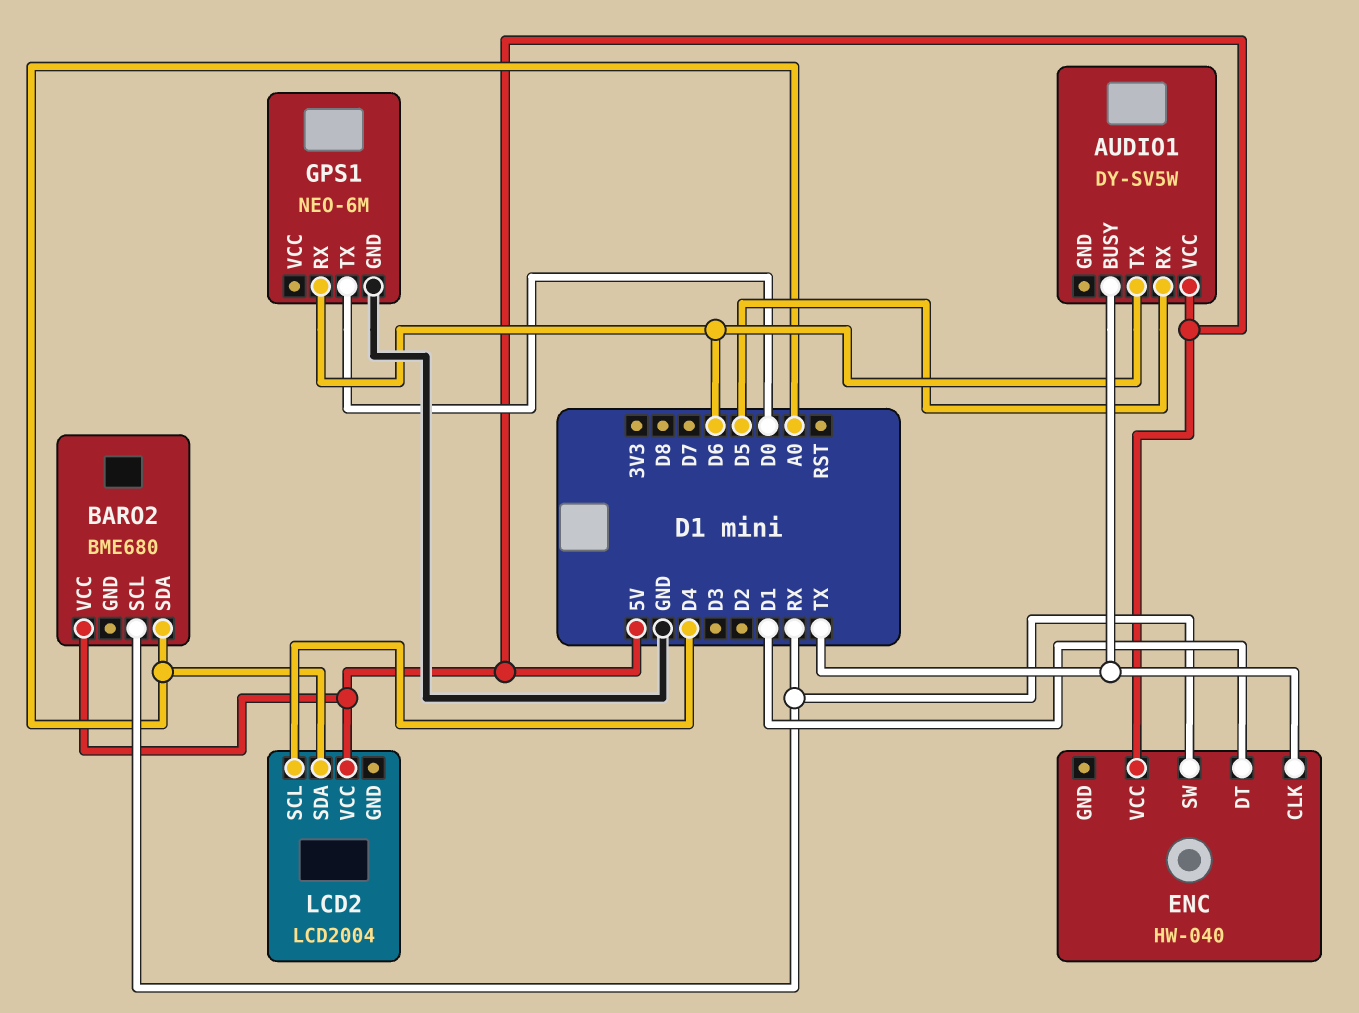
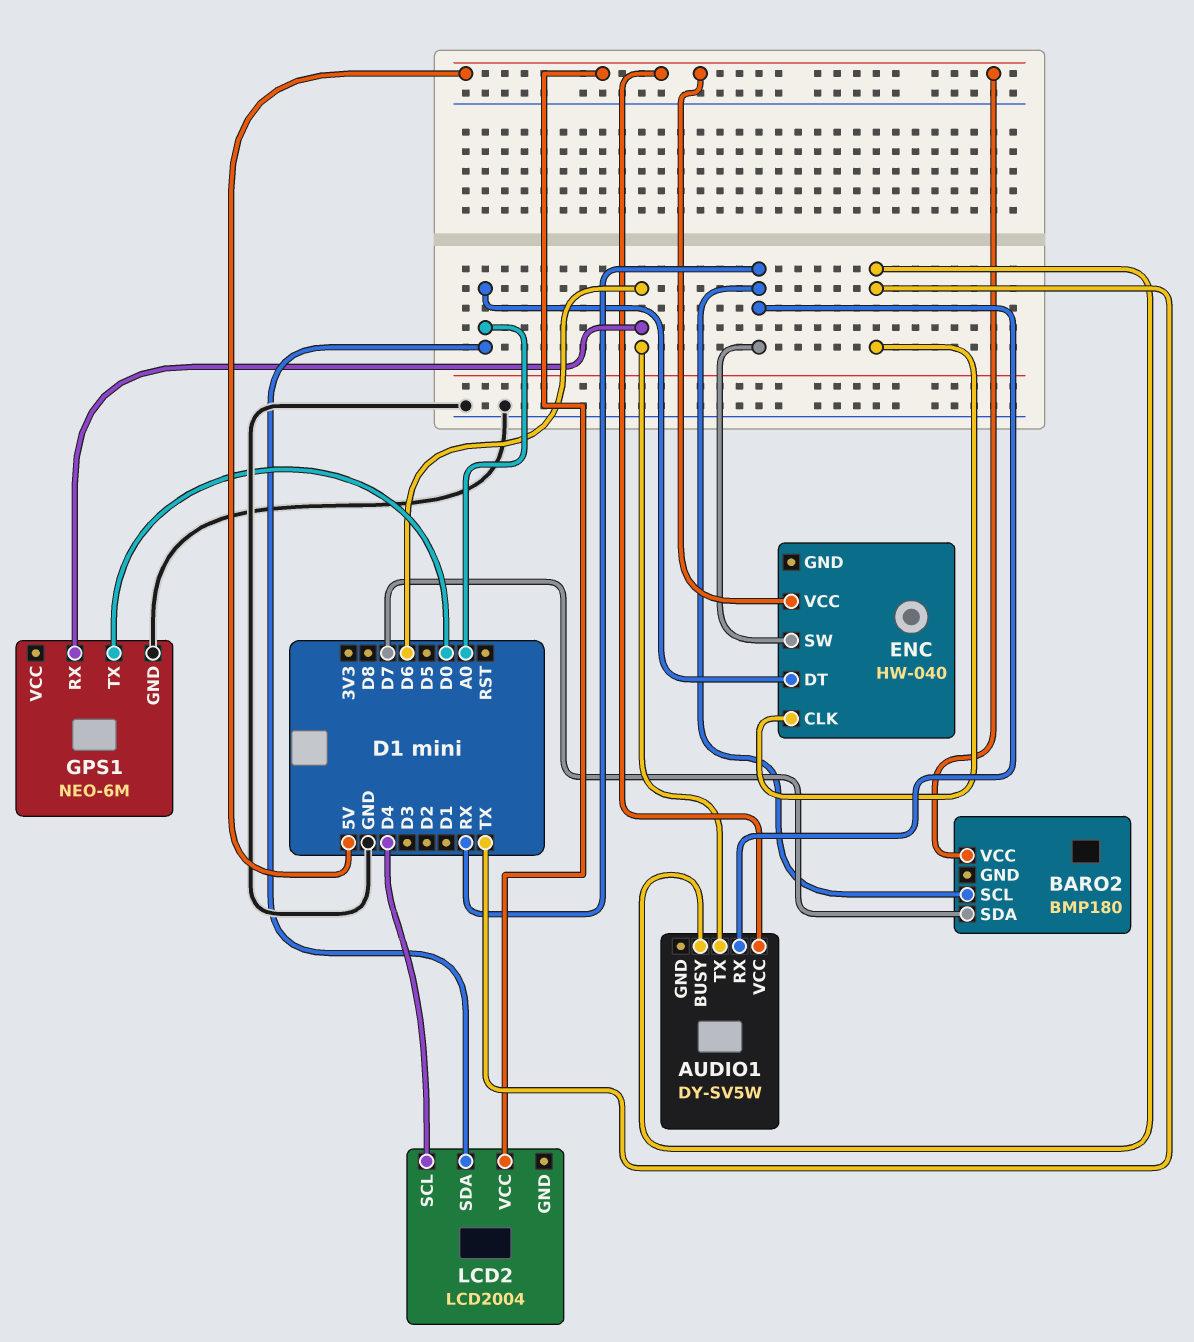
AUDIO1 pin RX: D5 -> RX
BARO2: BME680 -> BMP180
BARO2 pin SDA: A0 -> D7
ENC pin DT: D1 -> A0

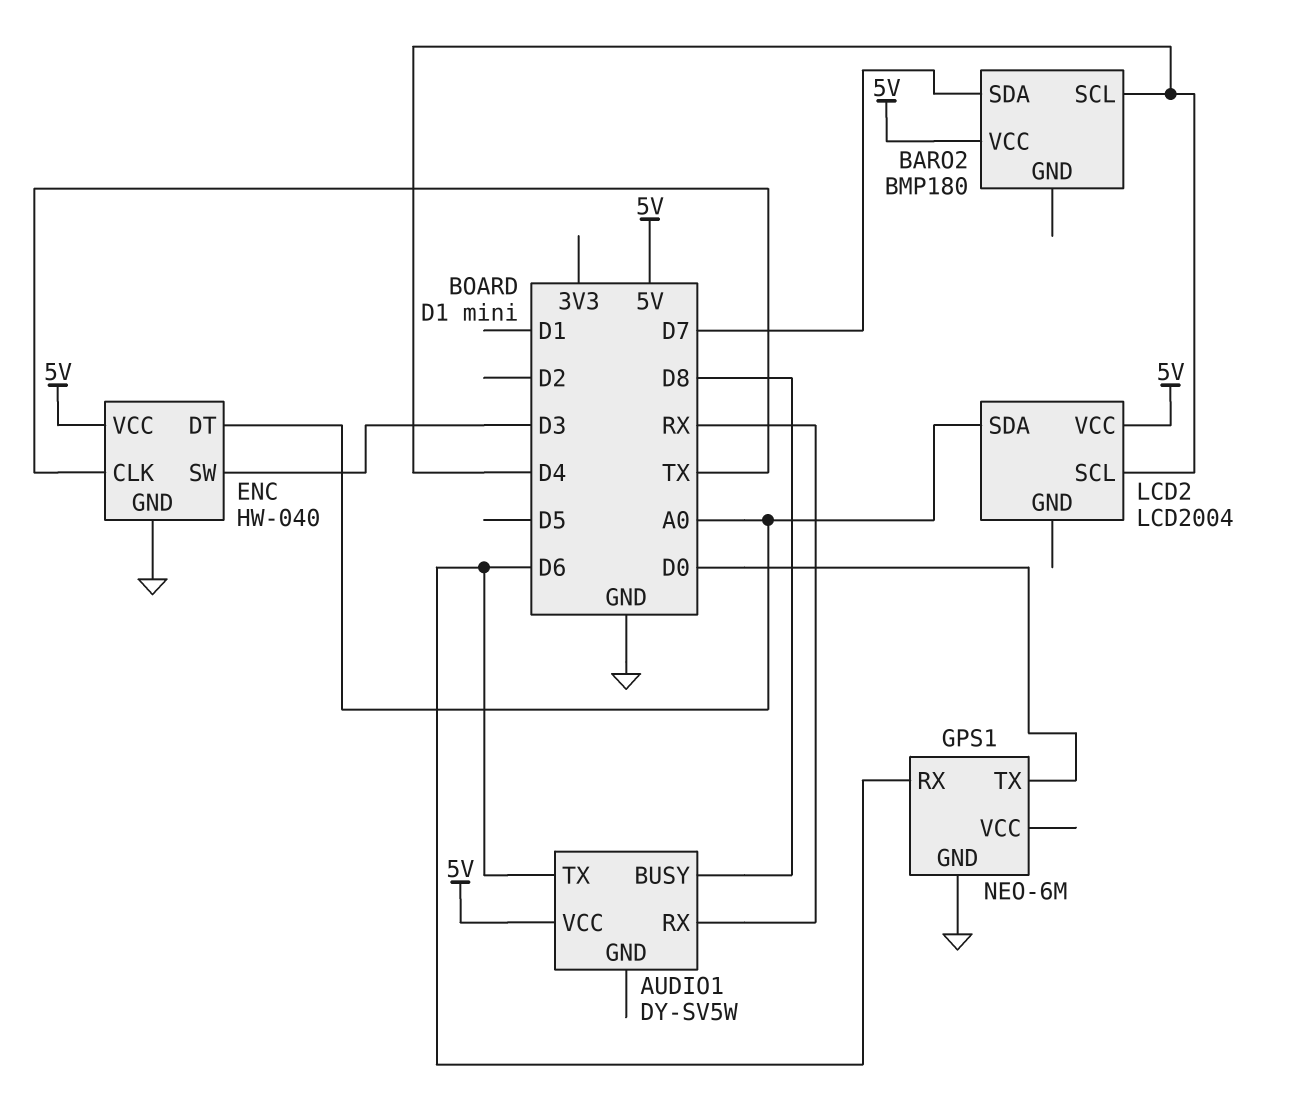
AUDIO1 pin BUSY: TX -> D8
BARO2 pin SCL: RX -> D4
ENC pin GND: none -> GND
ENC pin SW: RX -> D3

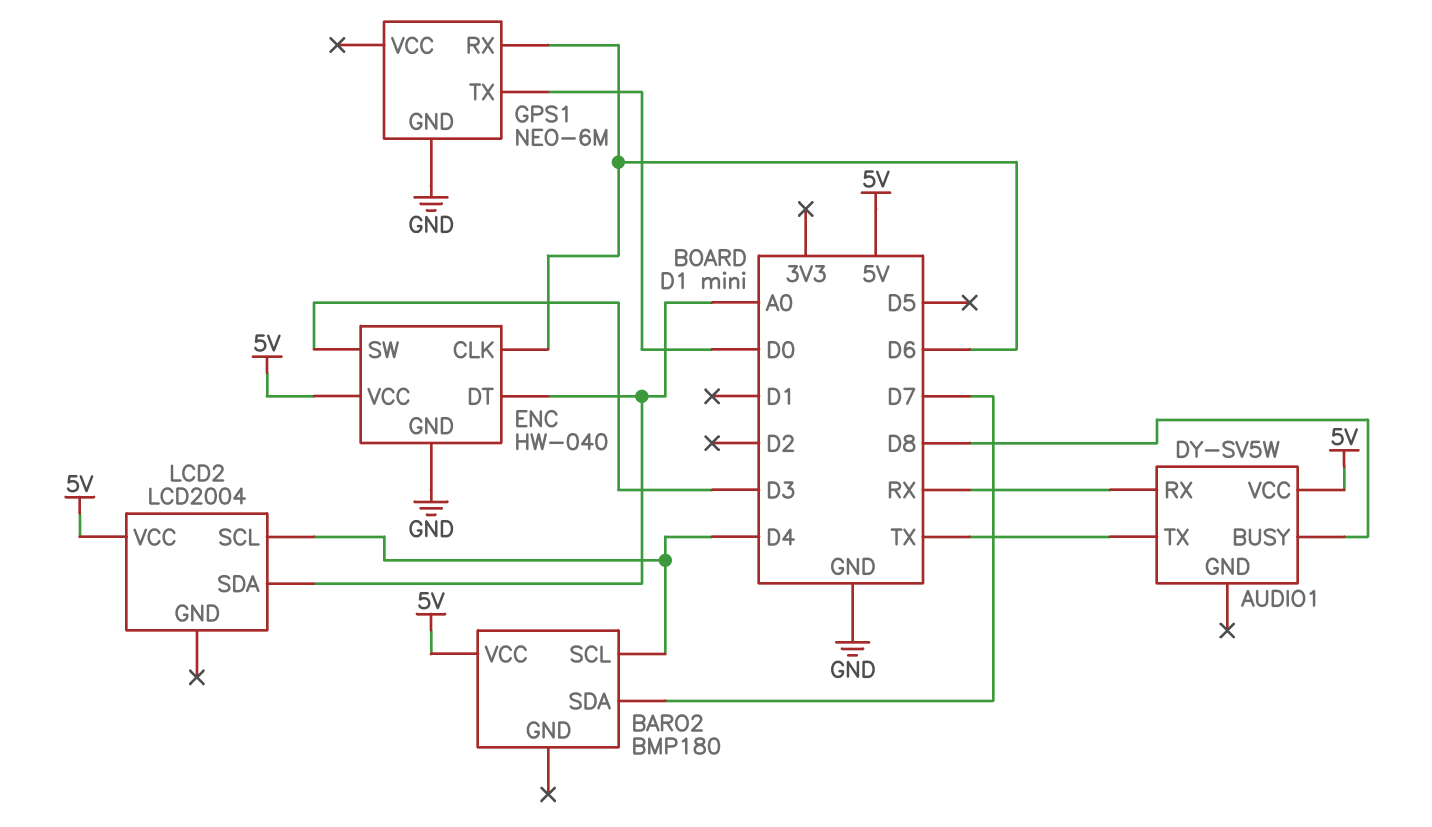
AUDIO1 pin TX: D6 -> TX
ENC pin CLK: TX -> D6

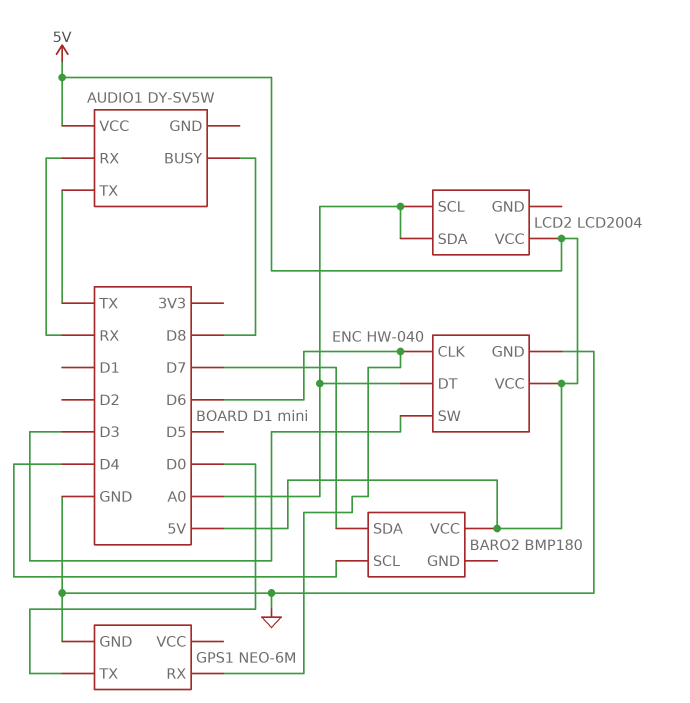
LCD2 pin SCL: D4 -> A0

